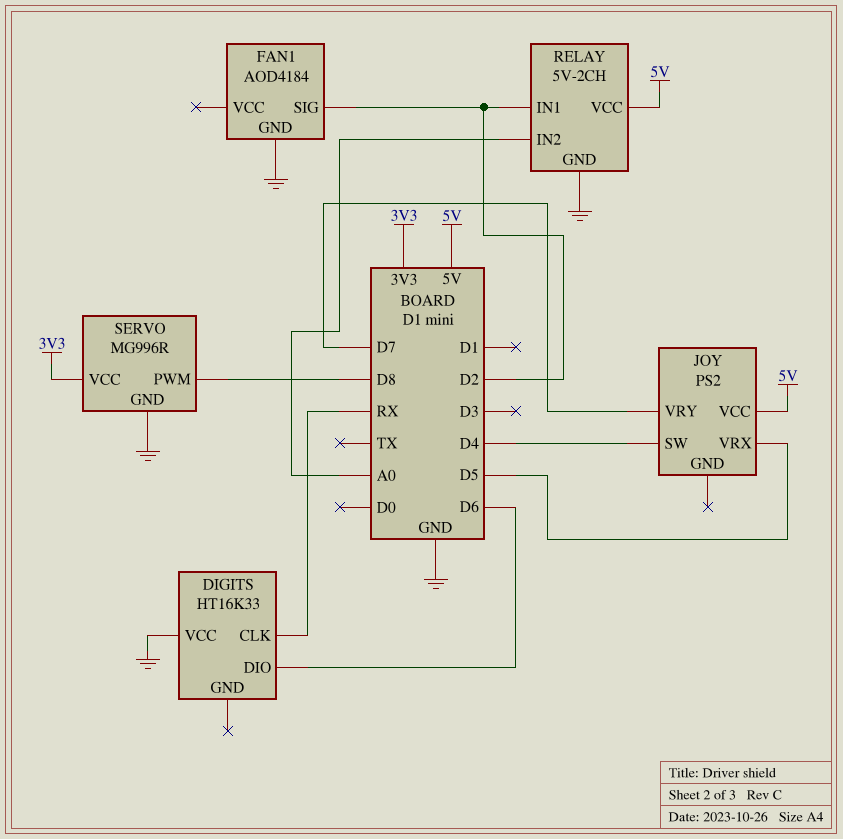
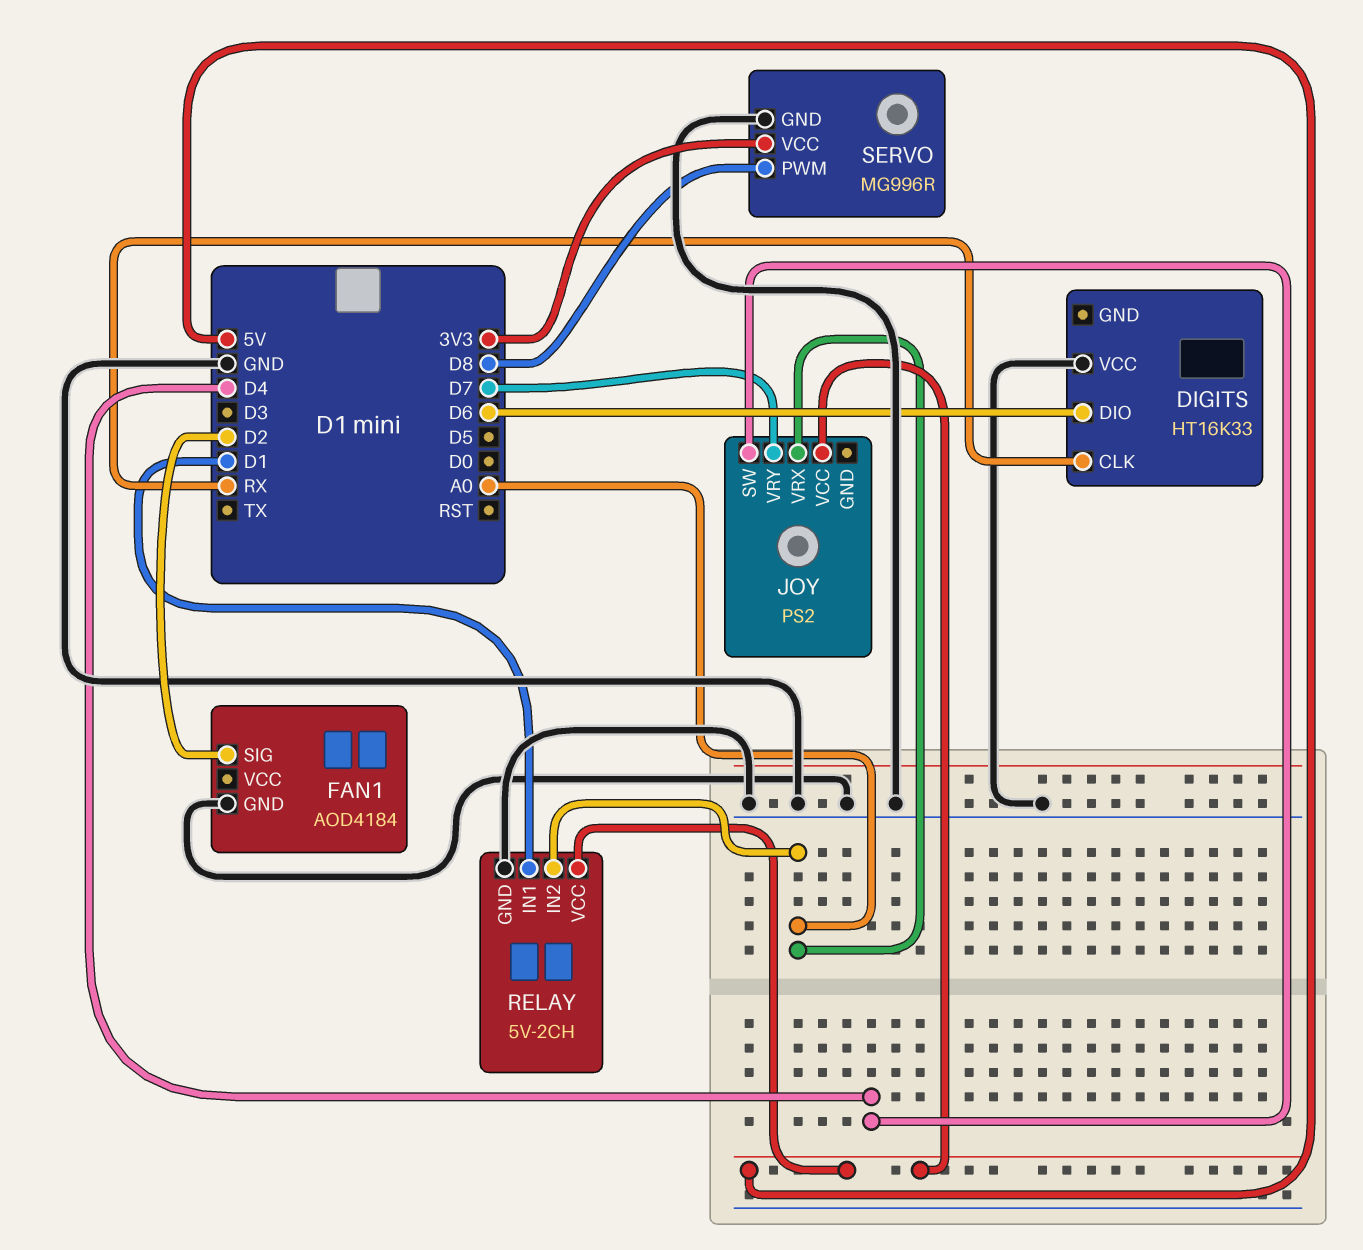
JOY pin VRX: D5 -> A0
RELAY pin IN1: D2 -> D1

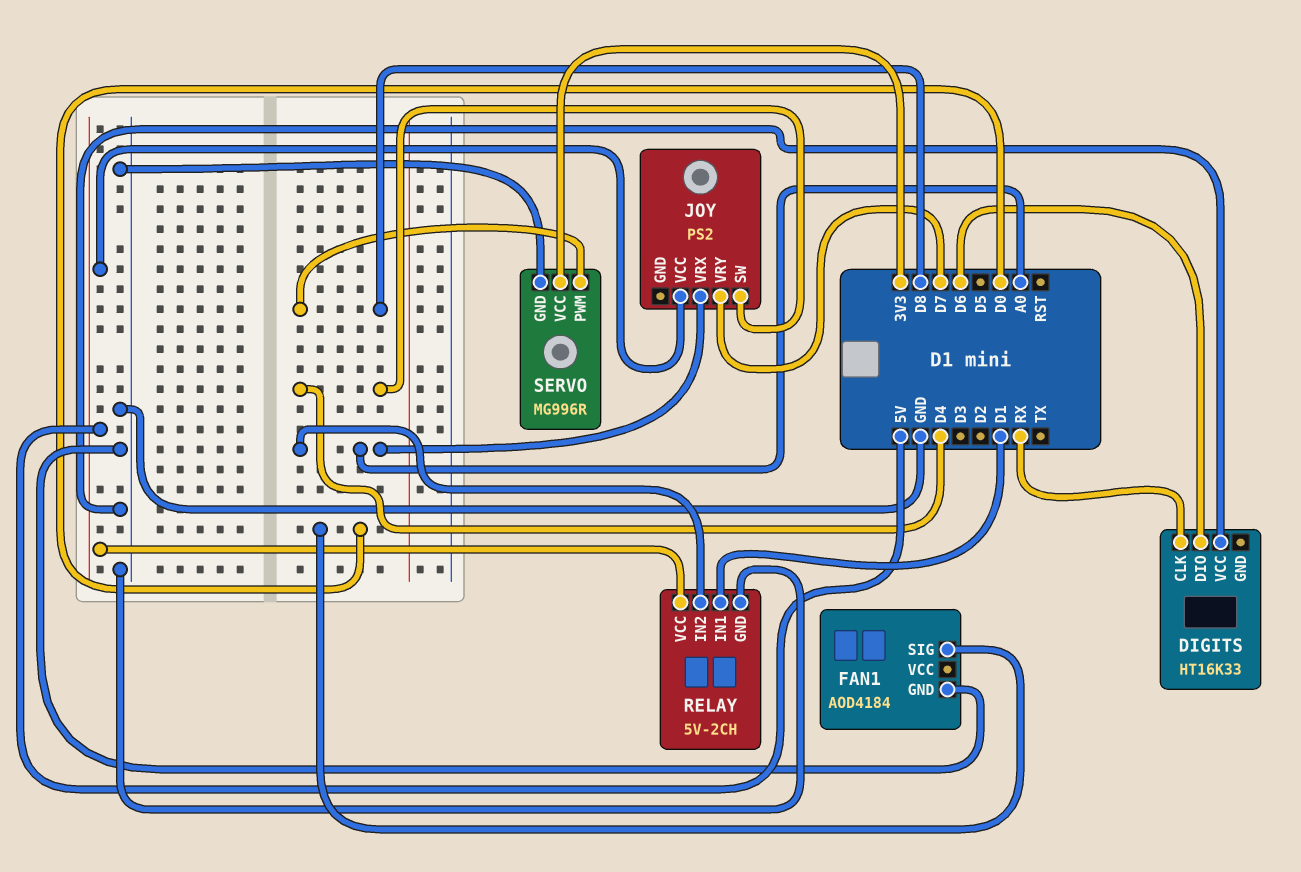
FAN1 pin SIG: D2 -> D0

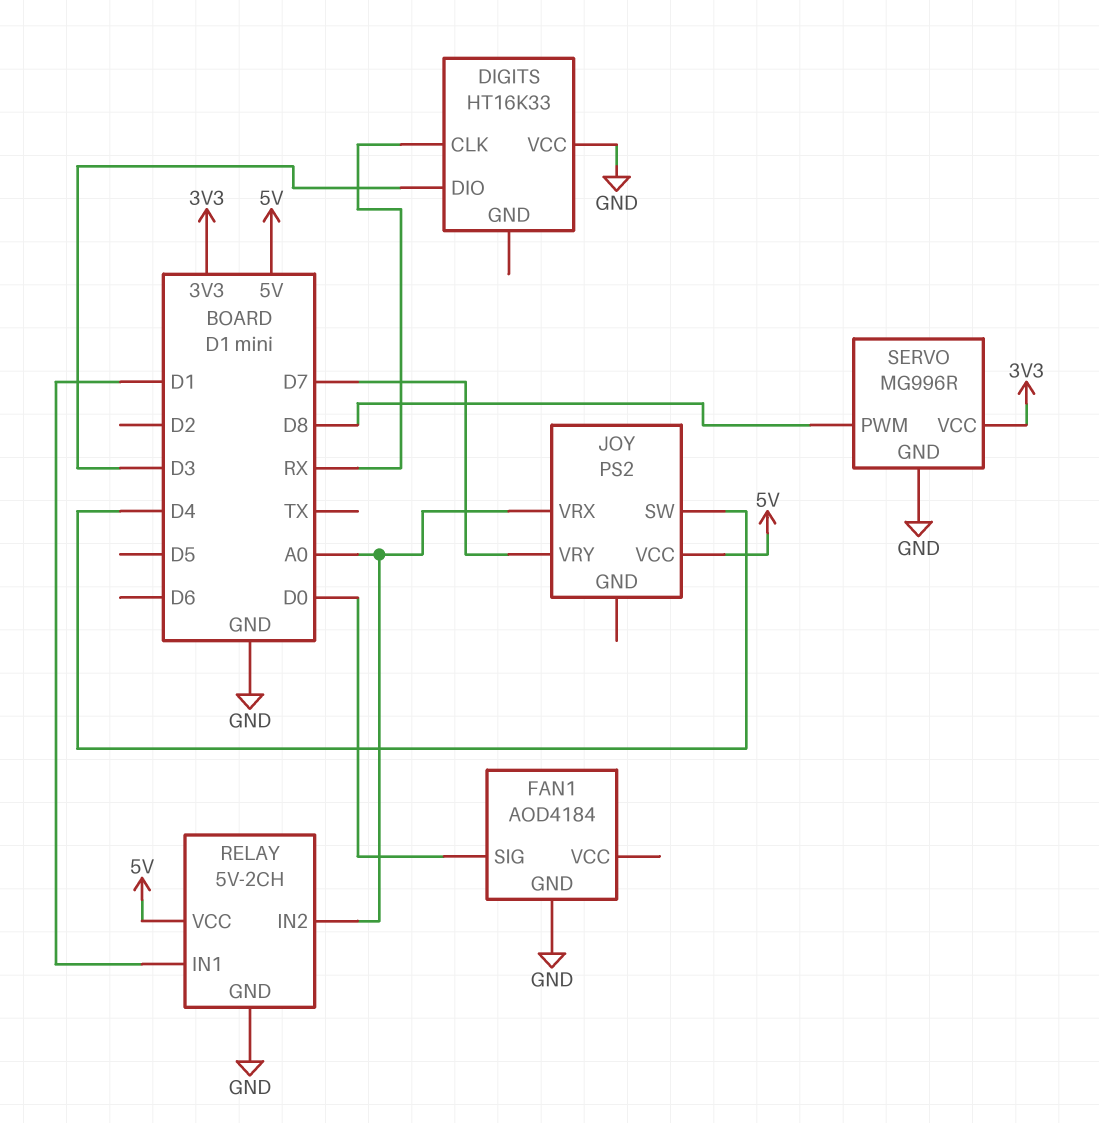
DIGITS pin DIO: D6 -> D3

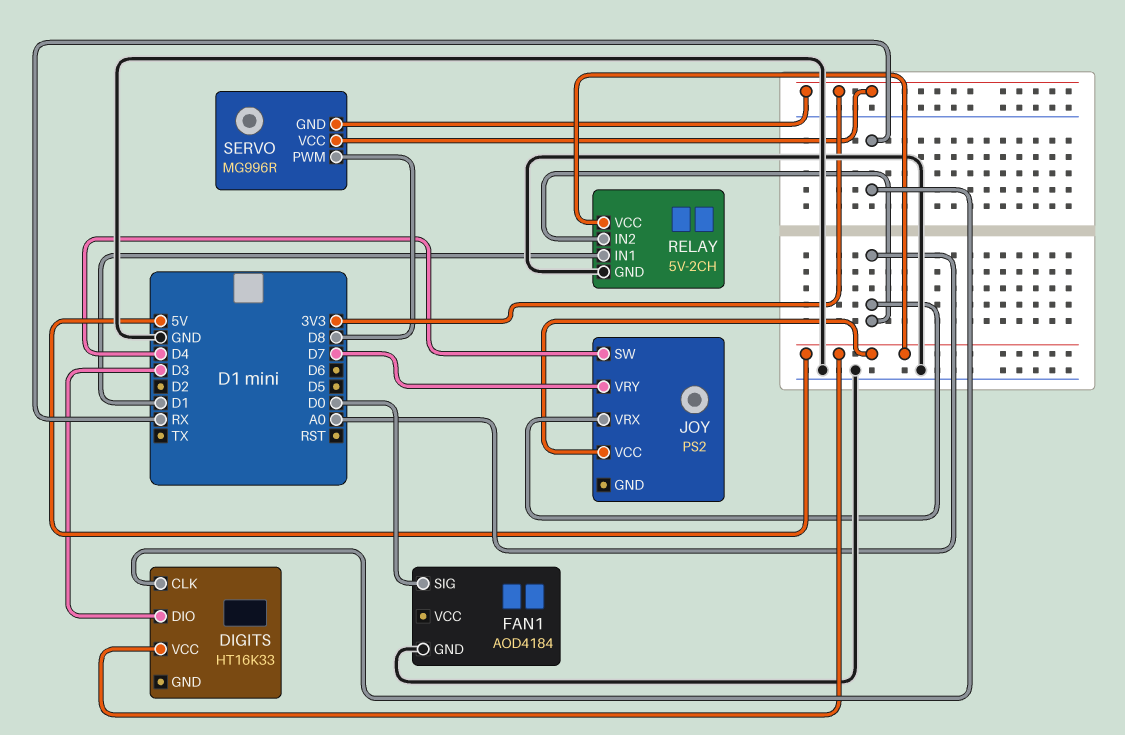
DIGITS pin VCC: GND -> 5V
SERVO pin GND: GND -> 3V3

